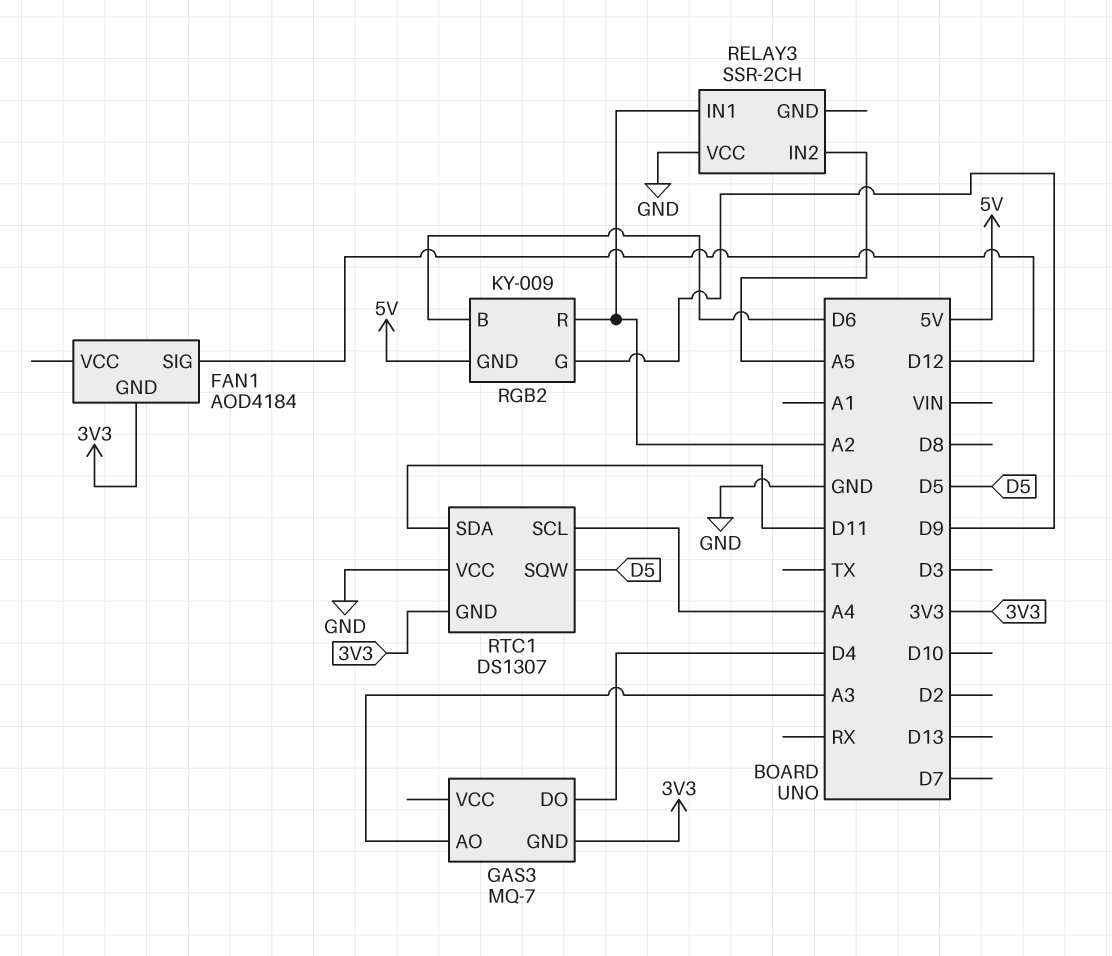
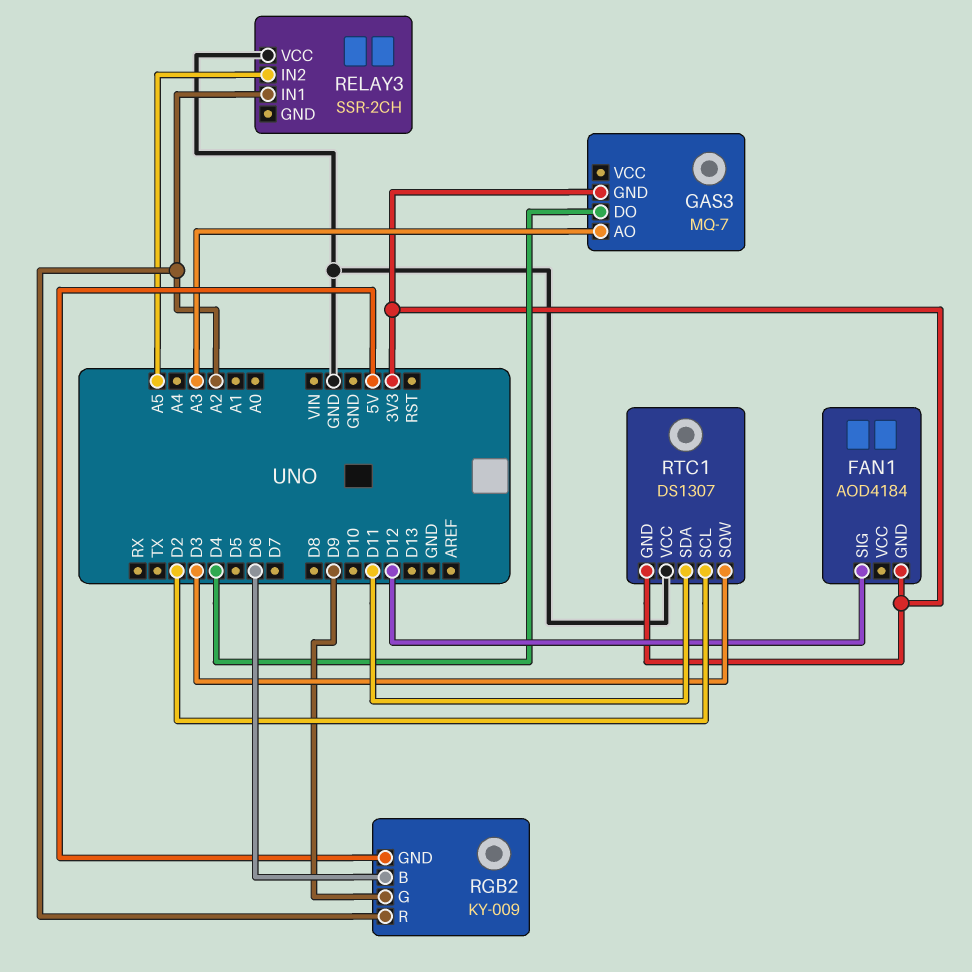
RTC1 pin SCL: A4 -> D2
RTC1 pin SQW: D5 -> D3

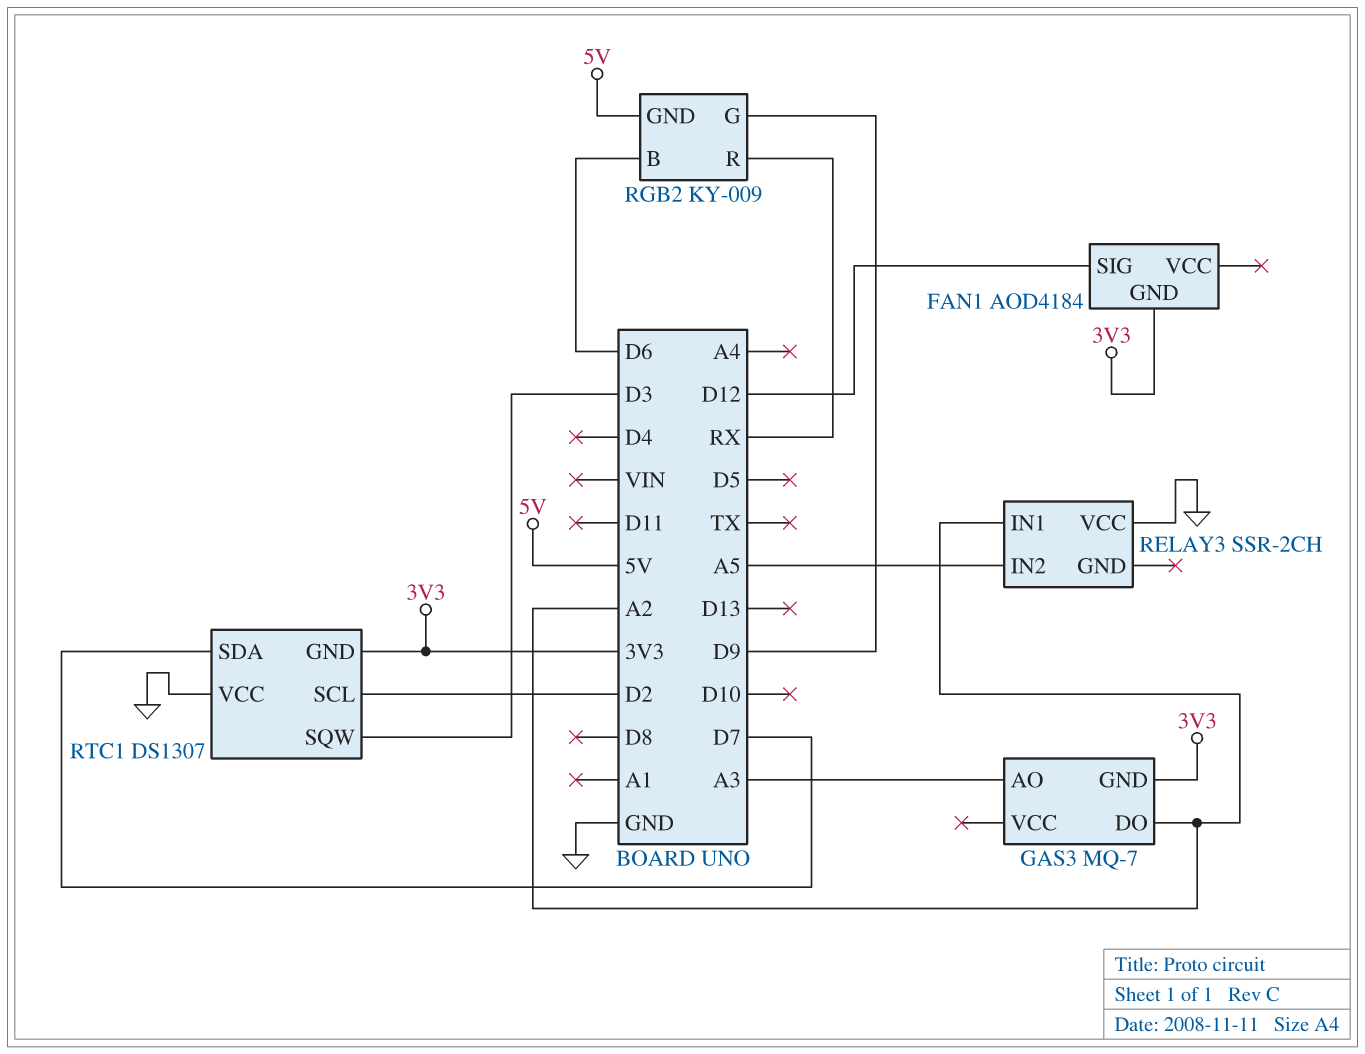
GAS3 pin DO: D4 -> A2
RGB2 pin R: A2 -> RX
RTC1 pin SDA: D11 -> D7

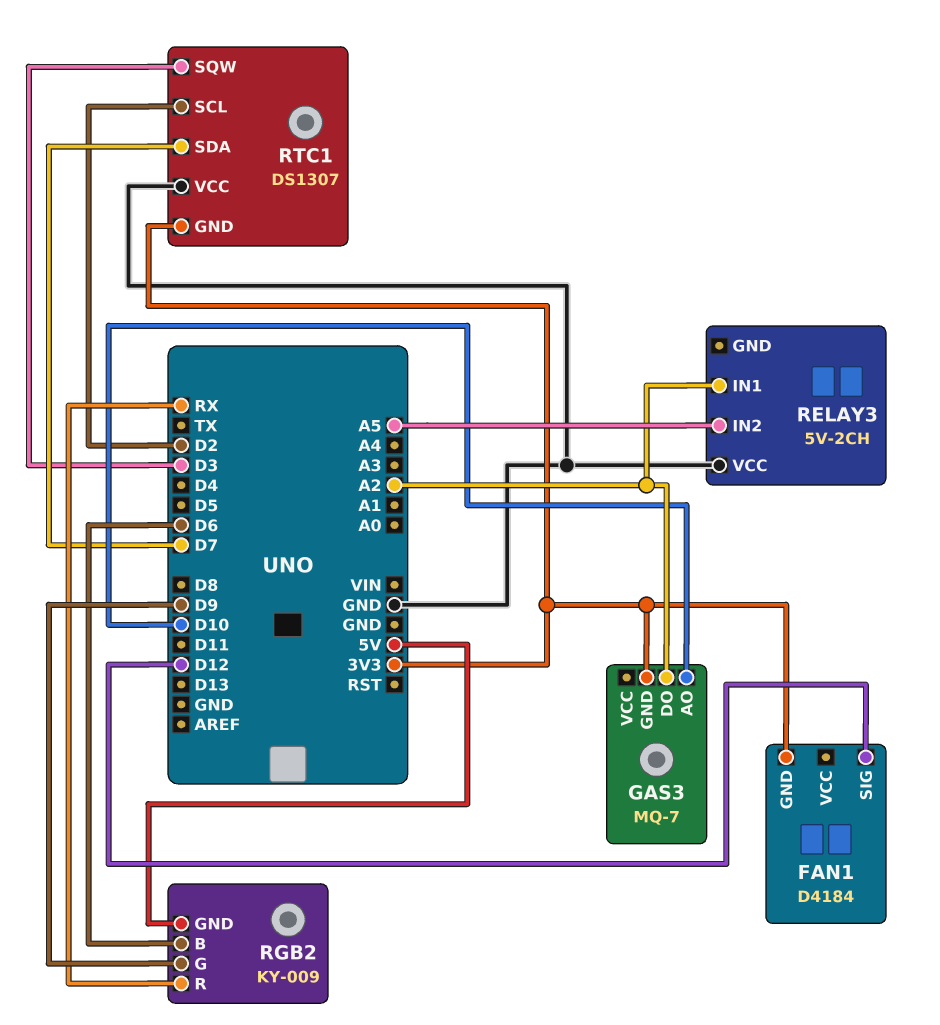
FAN1: AOD4184 -> D4184
GAS3 pin AO: A3 -> D10
RELAY3: SSR-2CH -> 5V-2CH

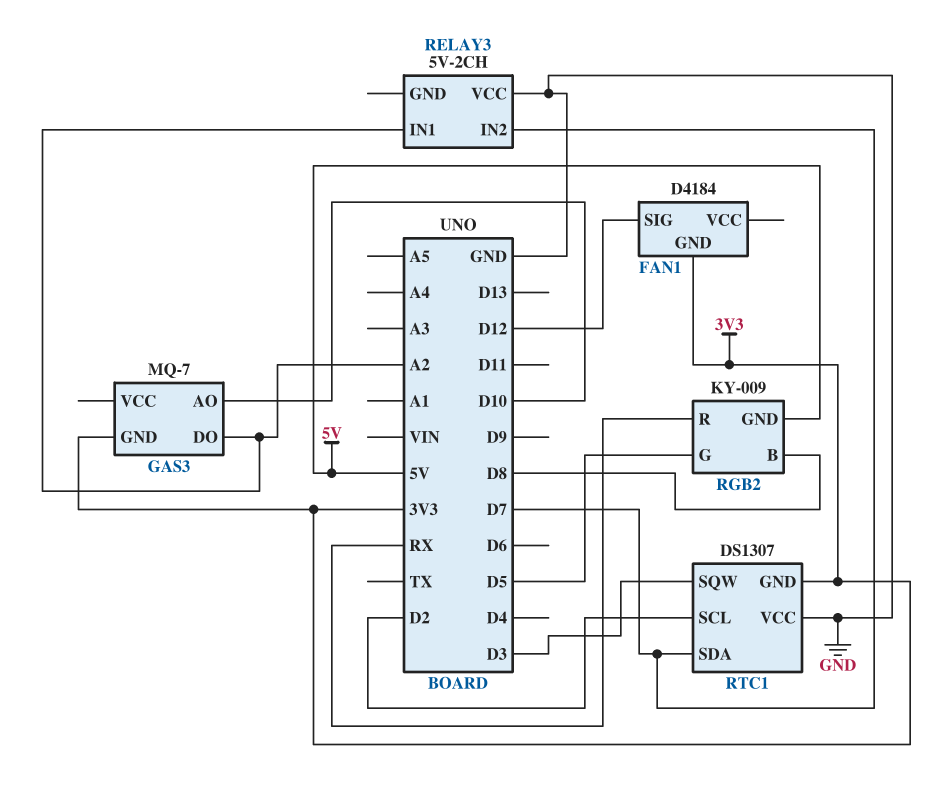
RELAY3 pin IN2: A5 -> D7
RGB2 pin B: D6 -> D8
RGB2 pin G: D9 -> D5

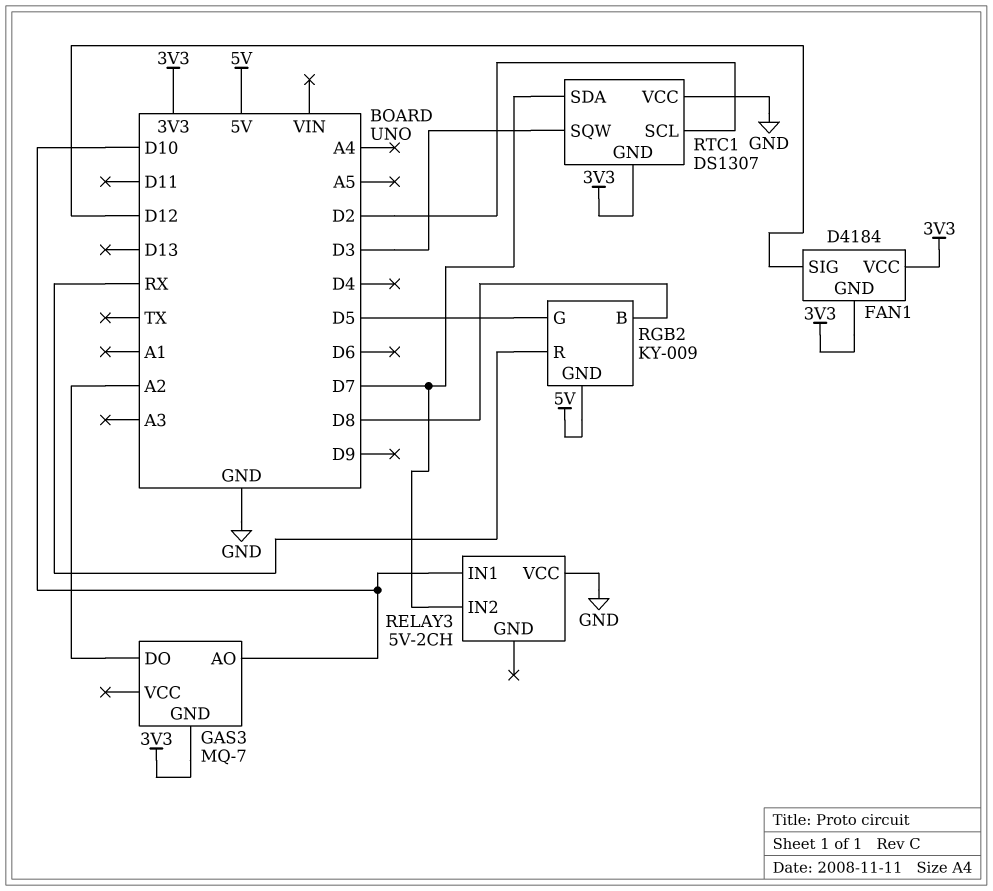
FAN1 pin VCC: none -> 3V3
RELAY3 pin IN1: A2 -> D10

